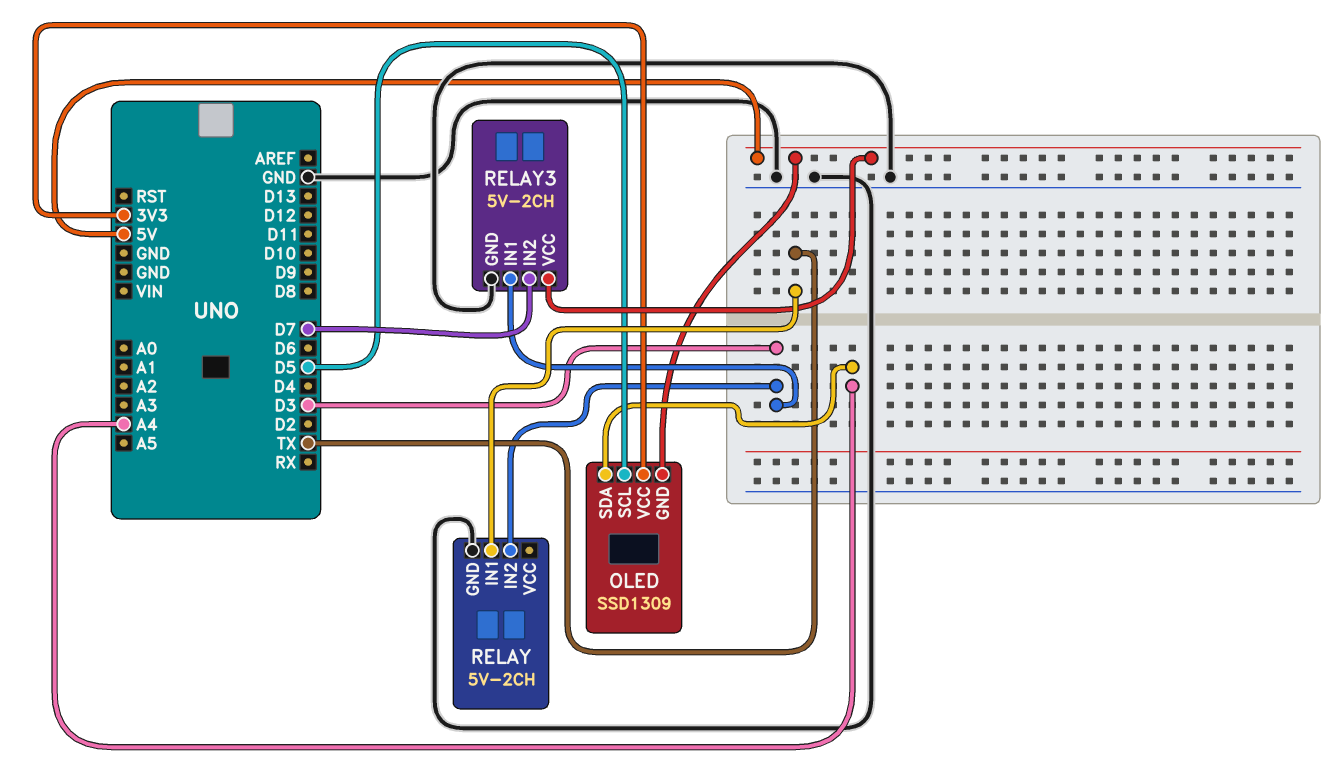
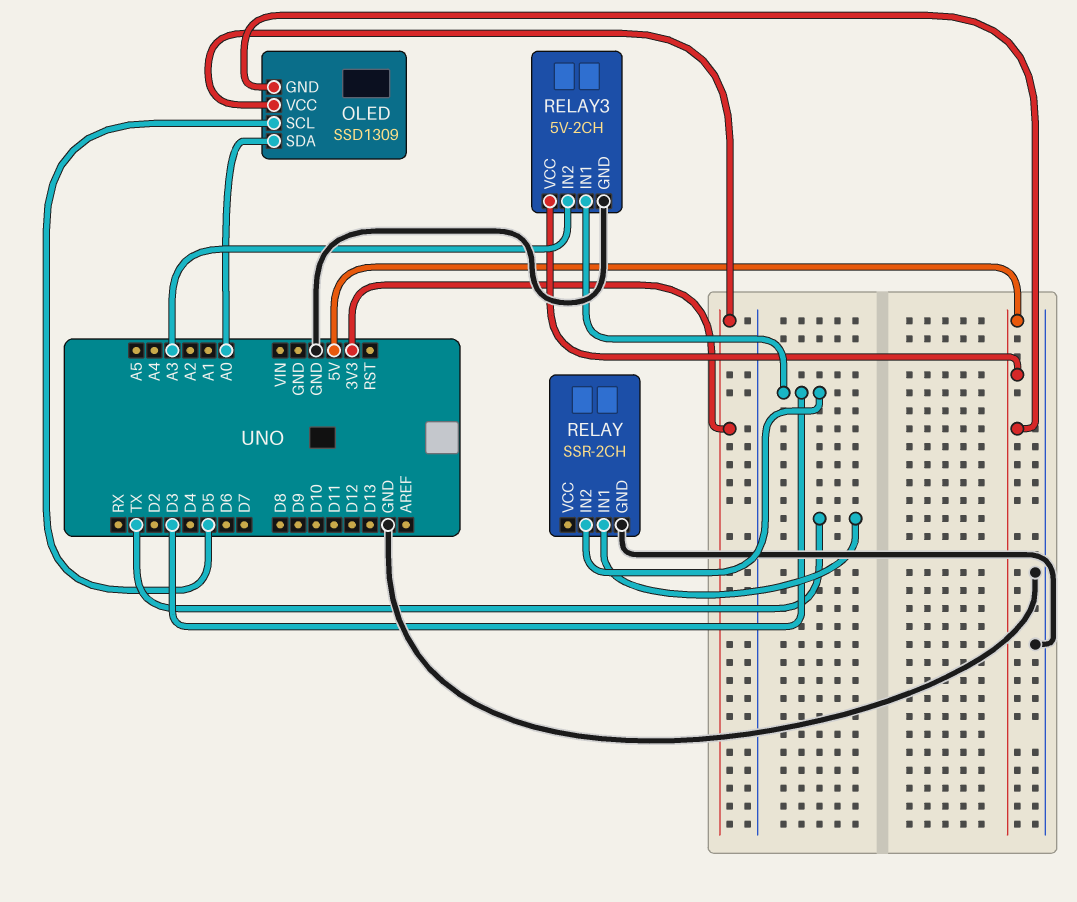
OLED pin SDA: A4 -> A0
RELAY: 5V-2CH -> SSR-2CH
RELAY3 pin IN2: D7 -> A3

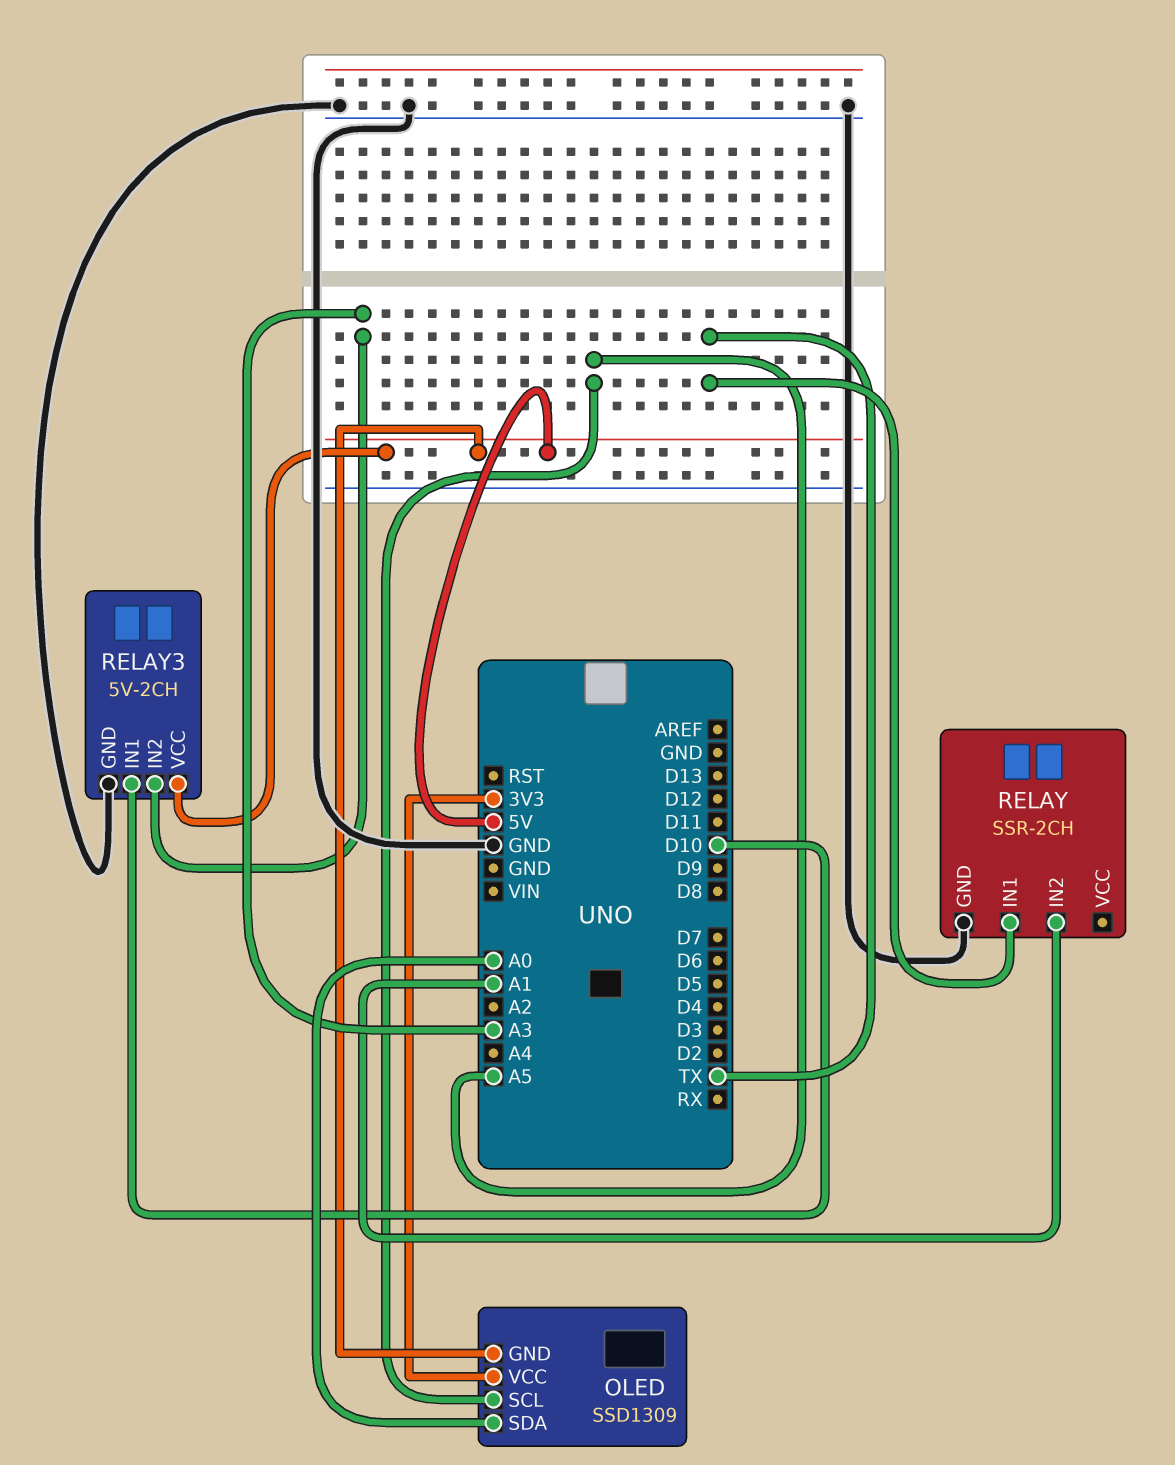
OLED pin SCL: D5 -> A5
RELAY pin IN2: D3 -> A1
RELAY3 pin IN1: D3 -> D10

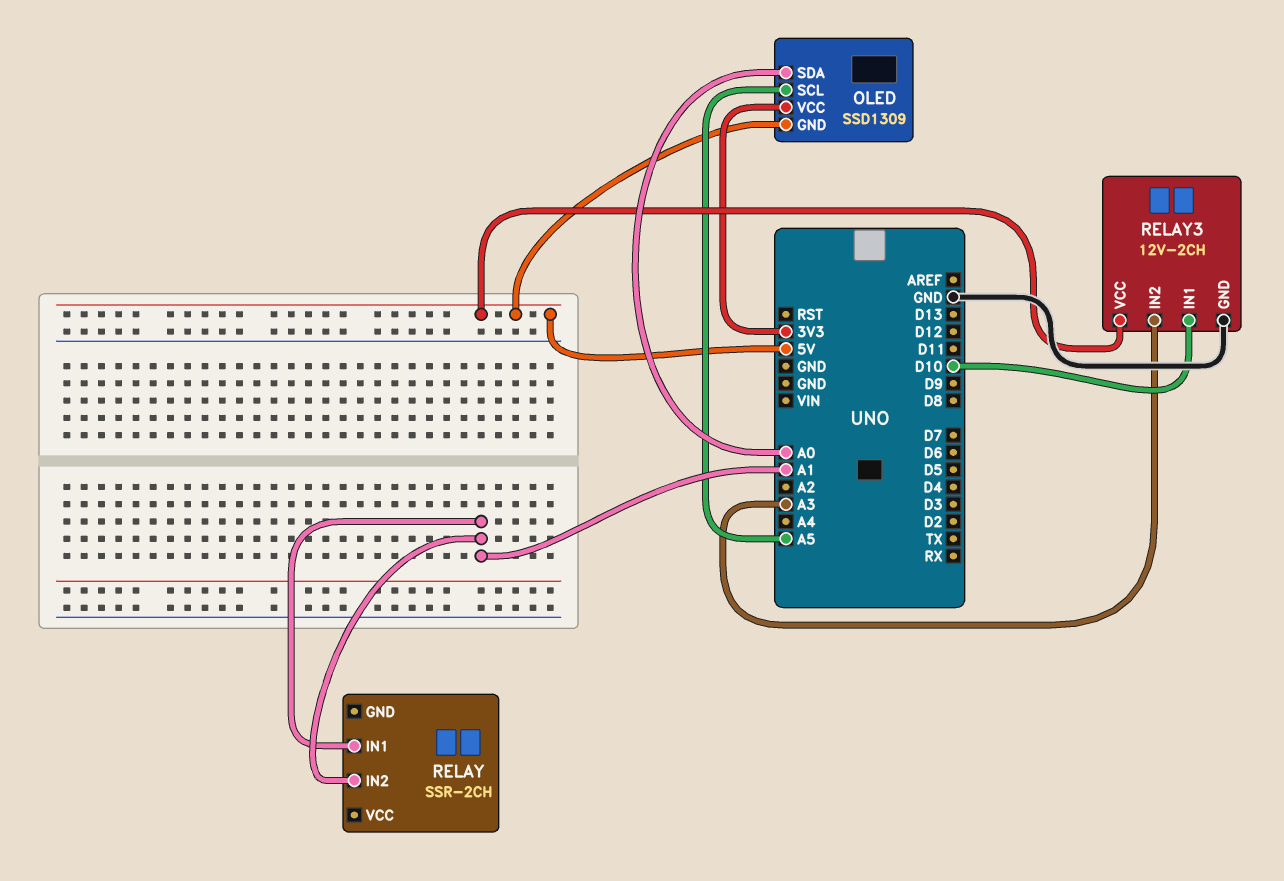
RELAY pin GND: GND -> none
RELAY pin IN1: TX -> A1
RELAY3: 5V-2CH -> 12V-2CH

